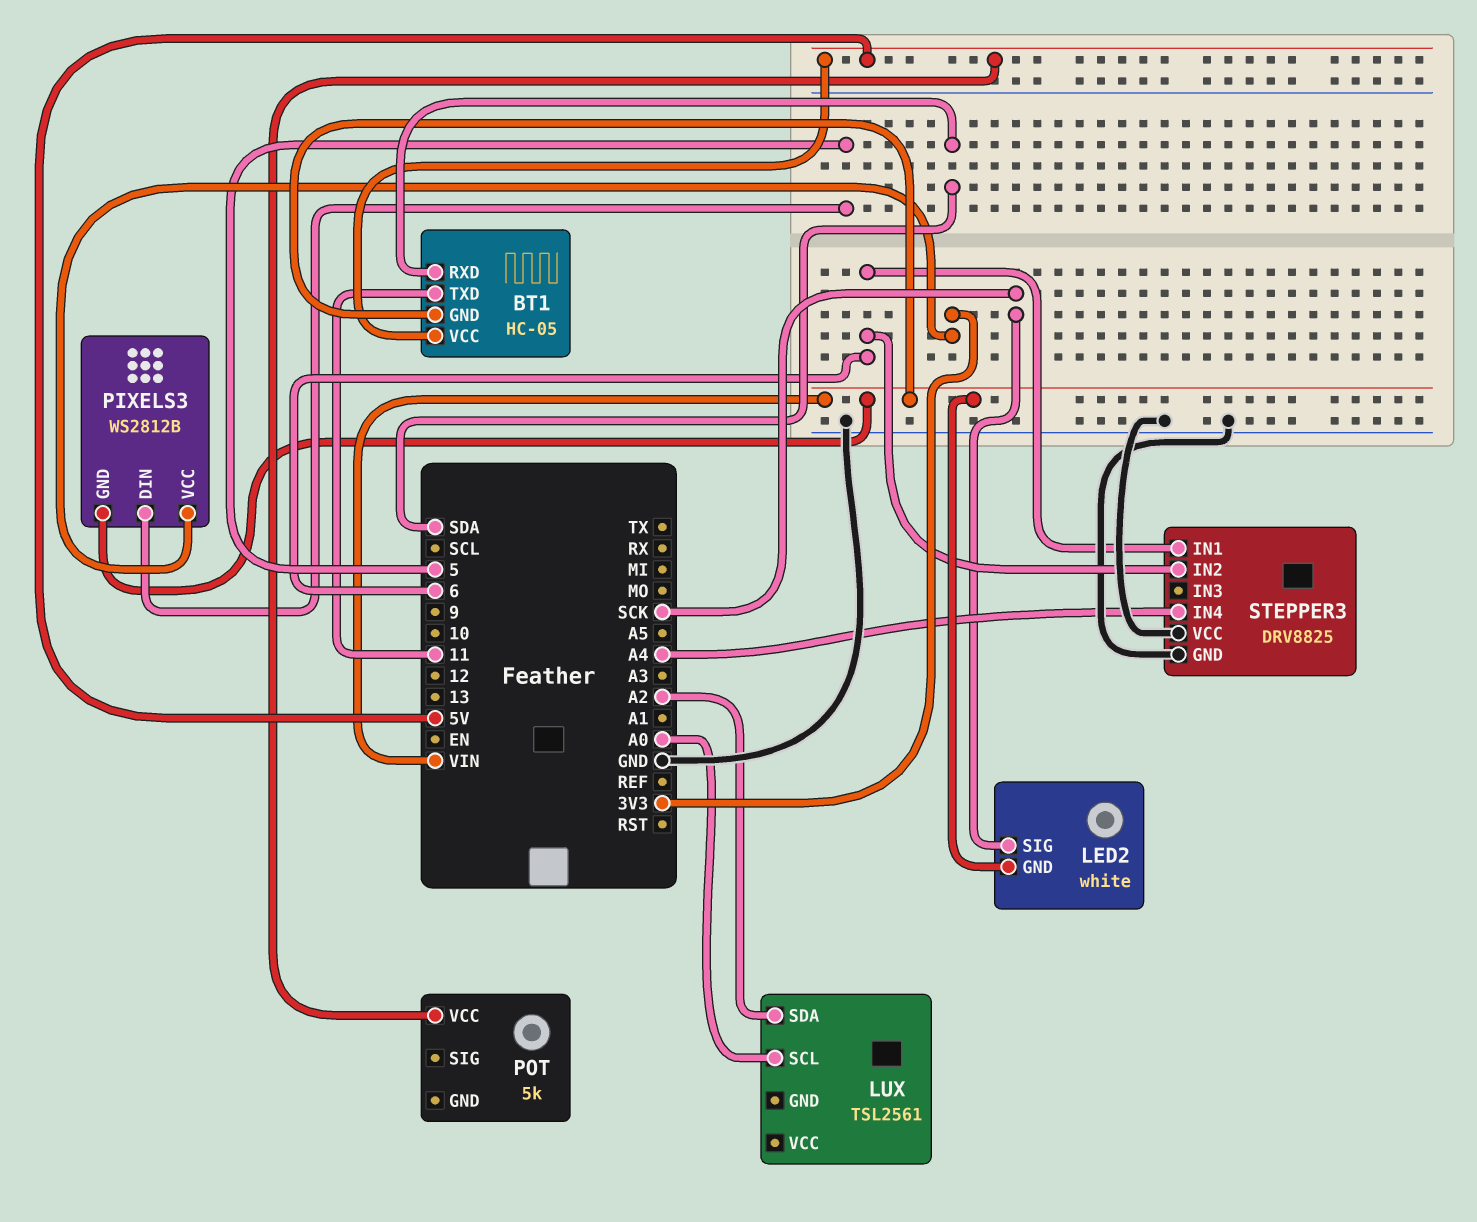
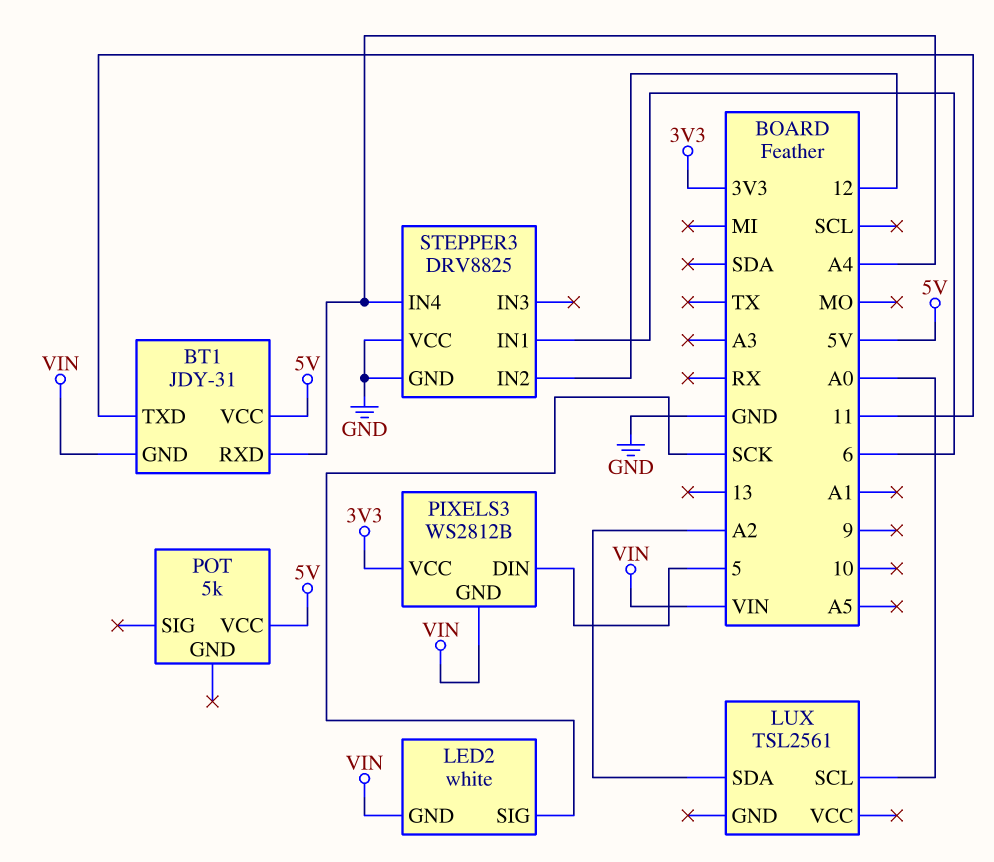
BT1: HC-05 -> JDY-31
BT1 pin RXD: SDA -> A4
STEPPER3 pin IN2: 6 -> 12

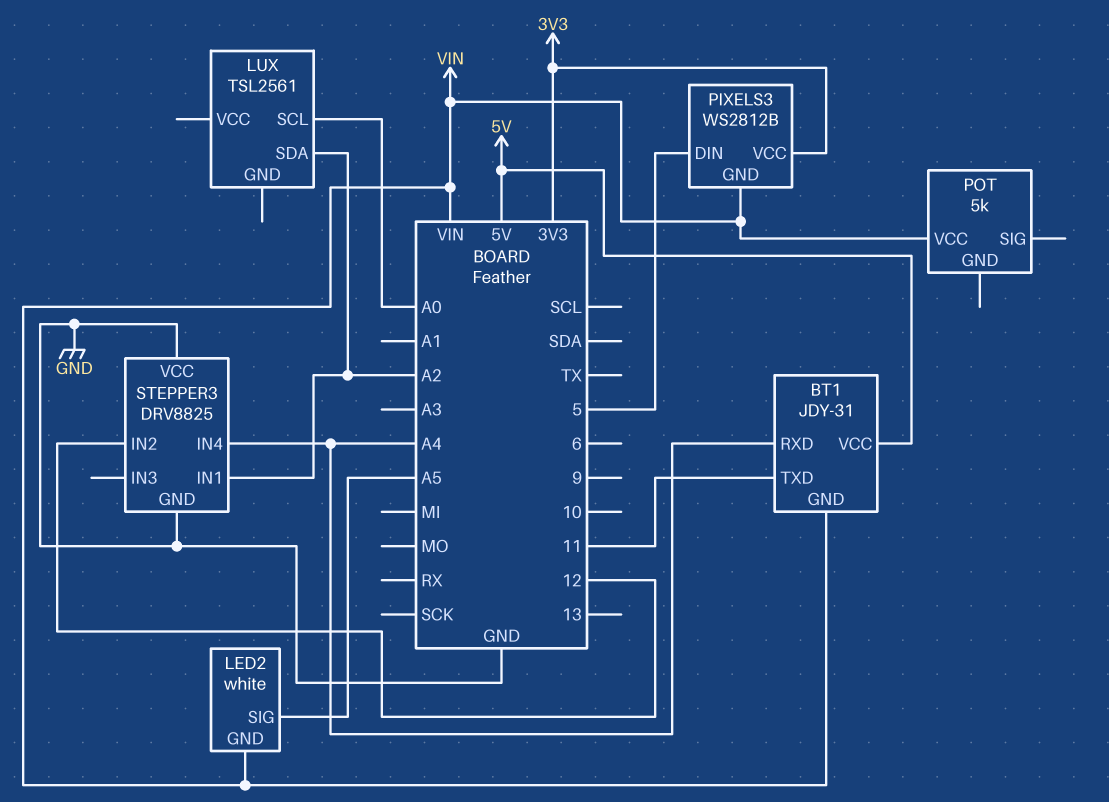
LED2 pin SIG: SCK -> A5
POT pin VCC: 5V -> VIN
STEPPER3 pin IN1: 6 -> A2

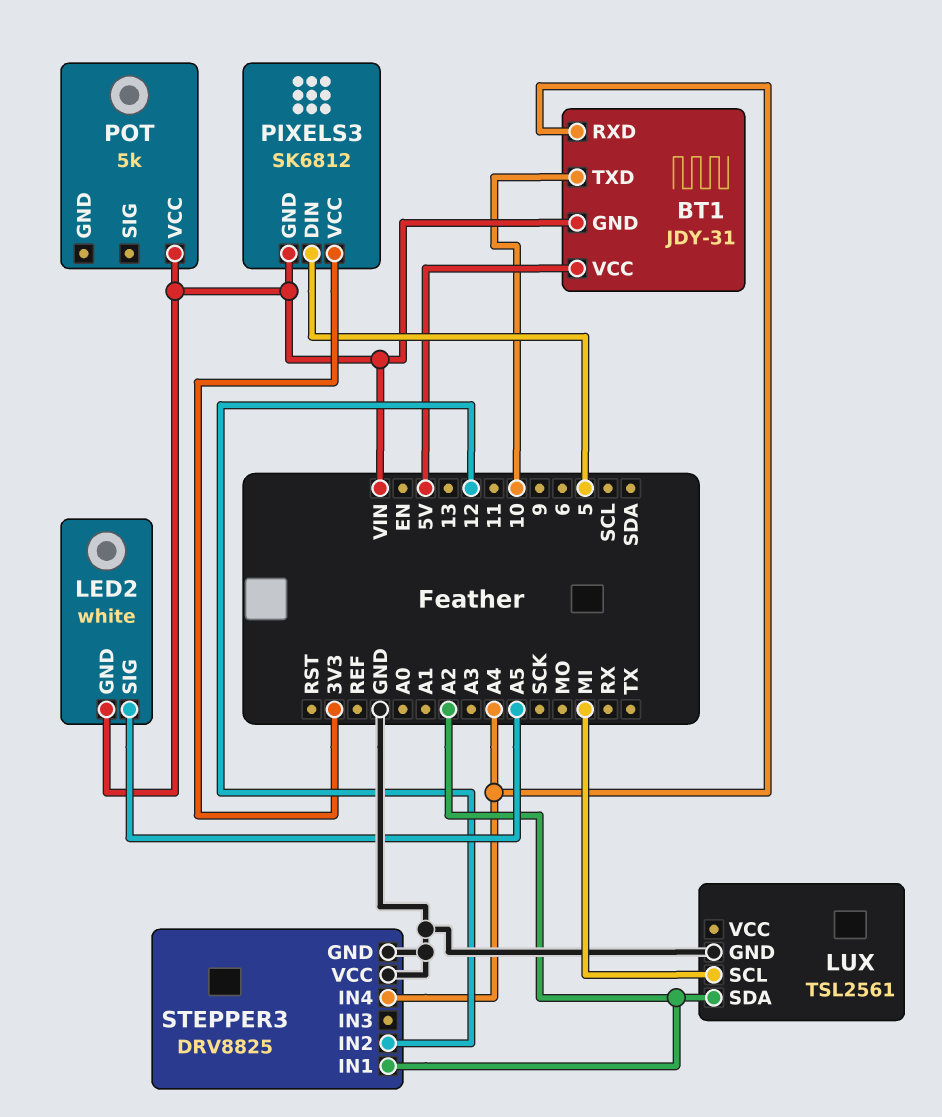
BT1 pin TXD: 11 -> 10
LUX pin GND: none -> GND
LUX pin SCL: A0 -> MI
PIXELS3: WS2812B -> SK6812

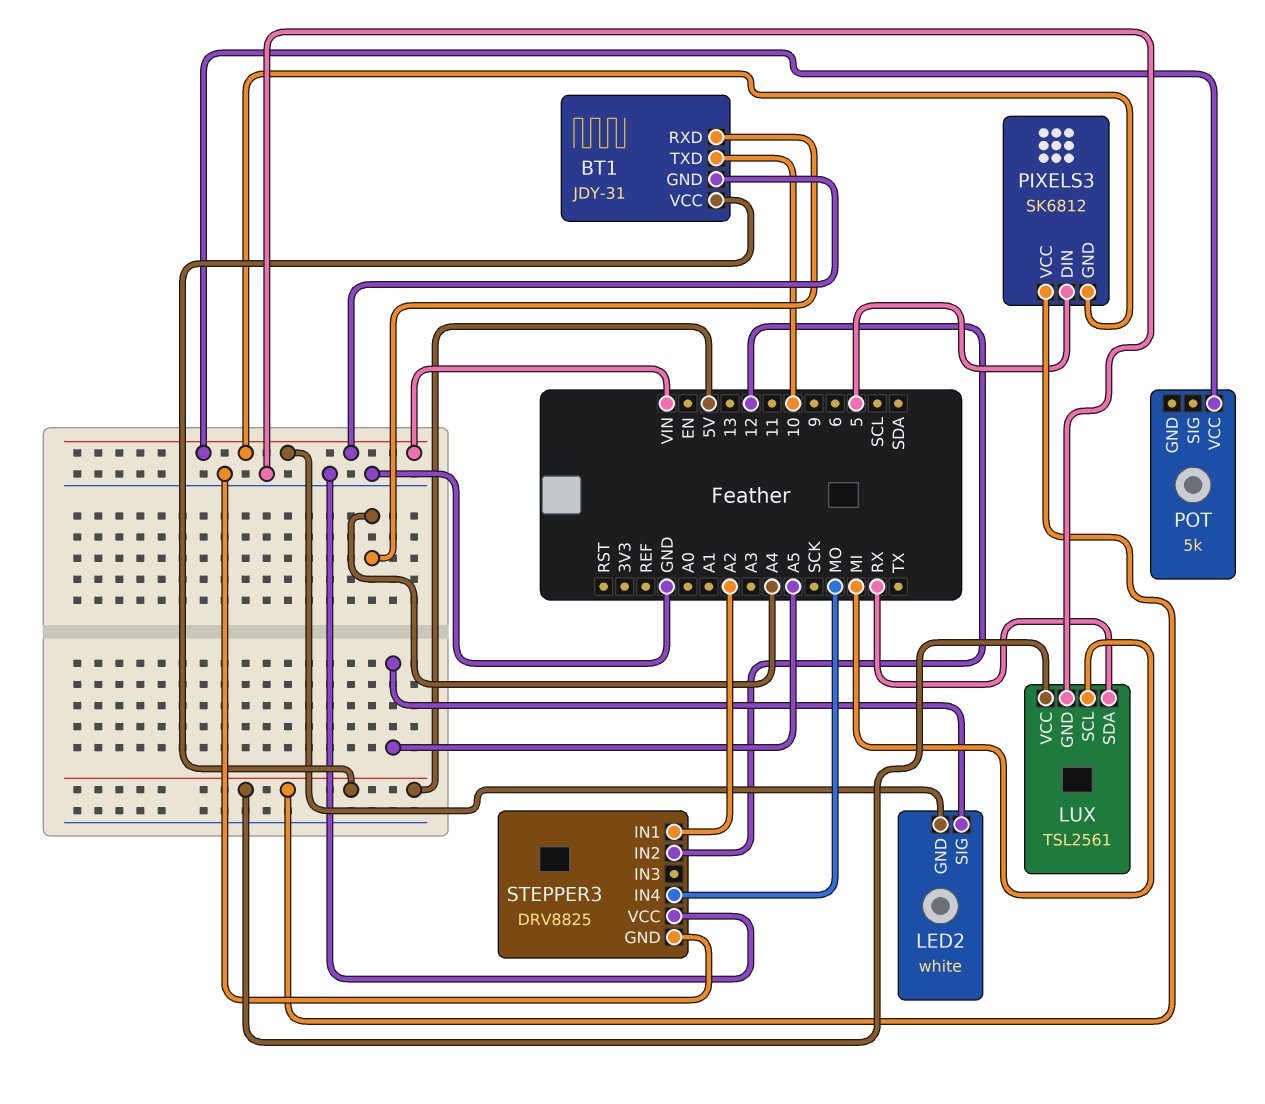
LUX pin SDA: A2 -> RX
LUX pin VCC: none -> 5V
PIXELS3 pin VCC: 3V3 -> 5V
STEPPER3 pin IN4: A4 -> MO

